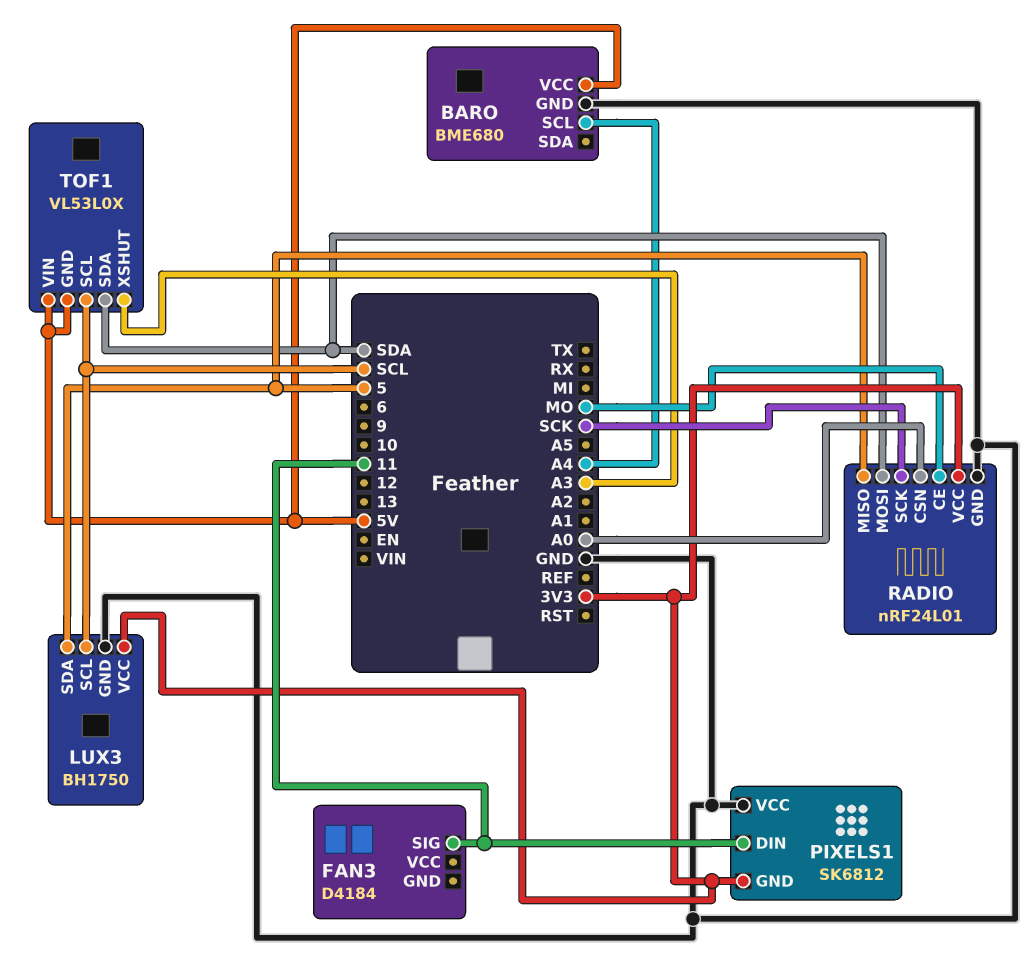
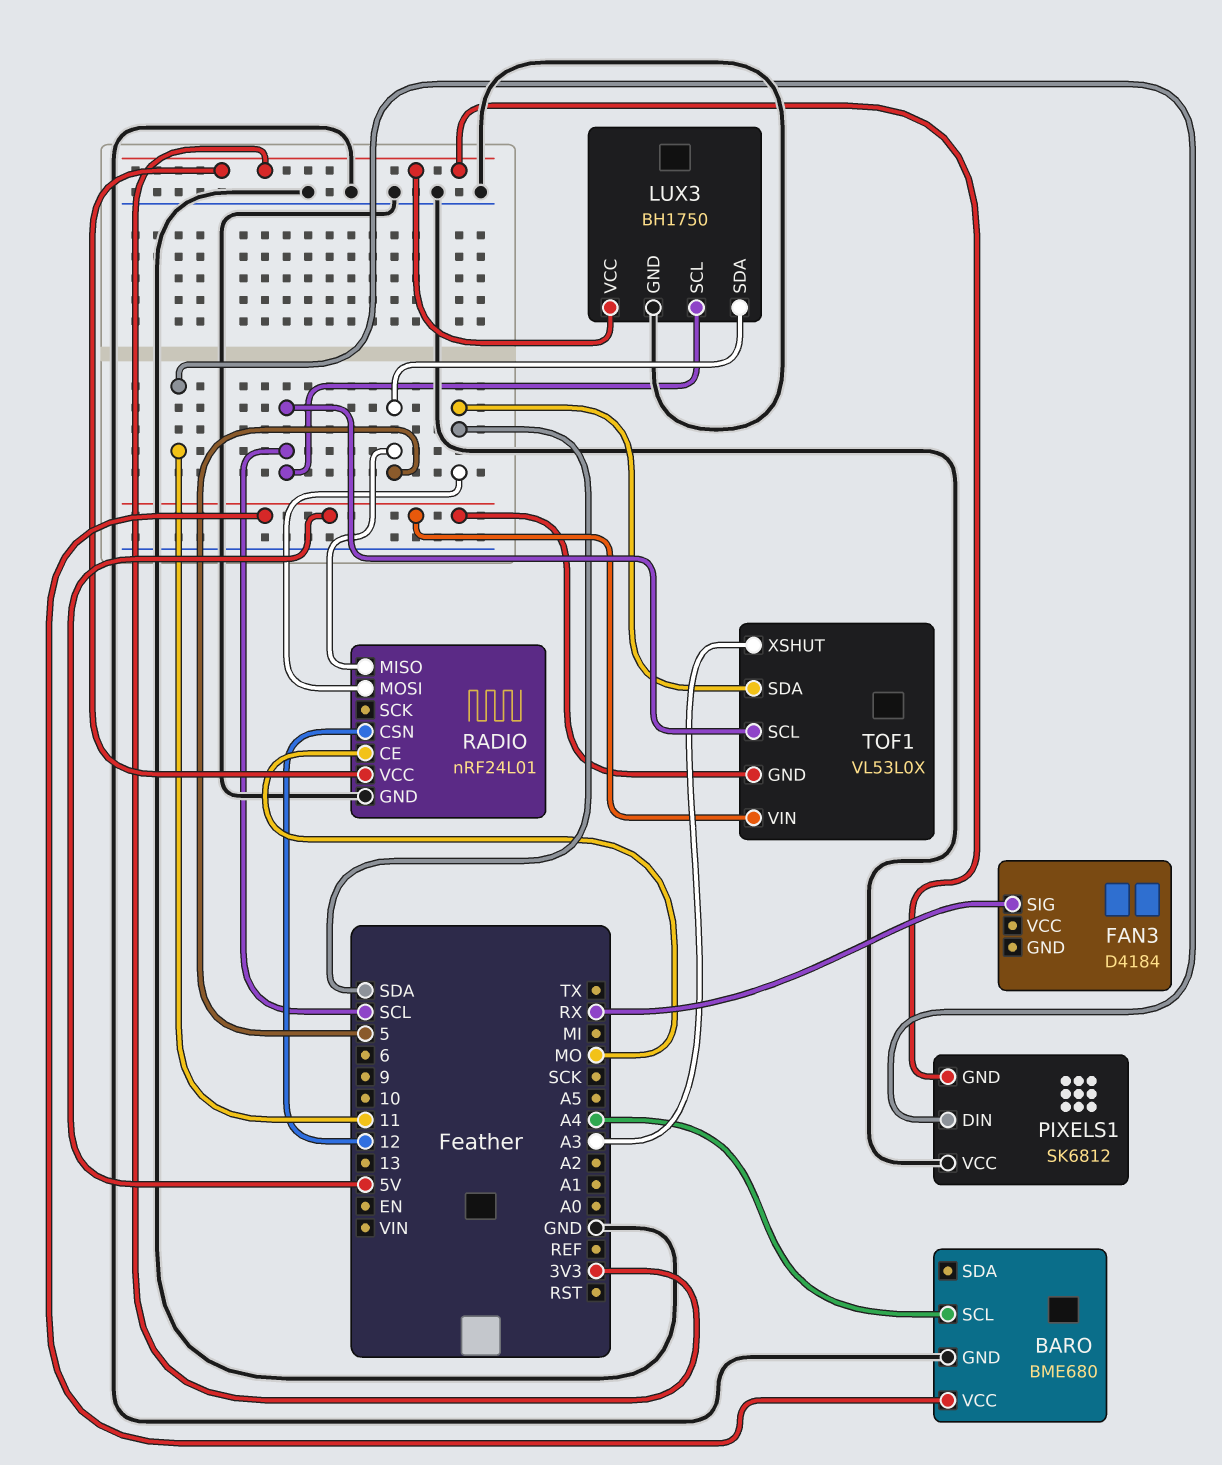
FAN3 pin SIG: 11 -> RX
RADIO pin CSN: A0 -> 12
RADIO pin SCK: SCK -> none

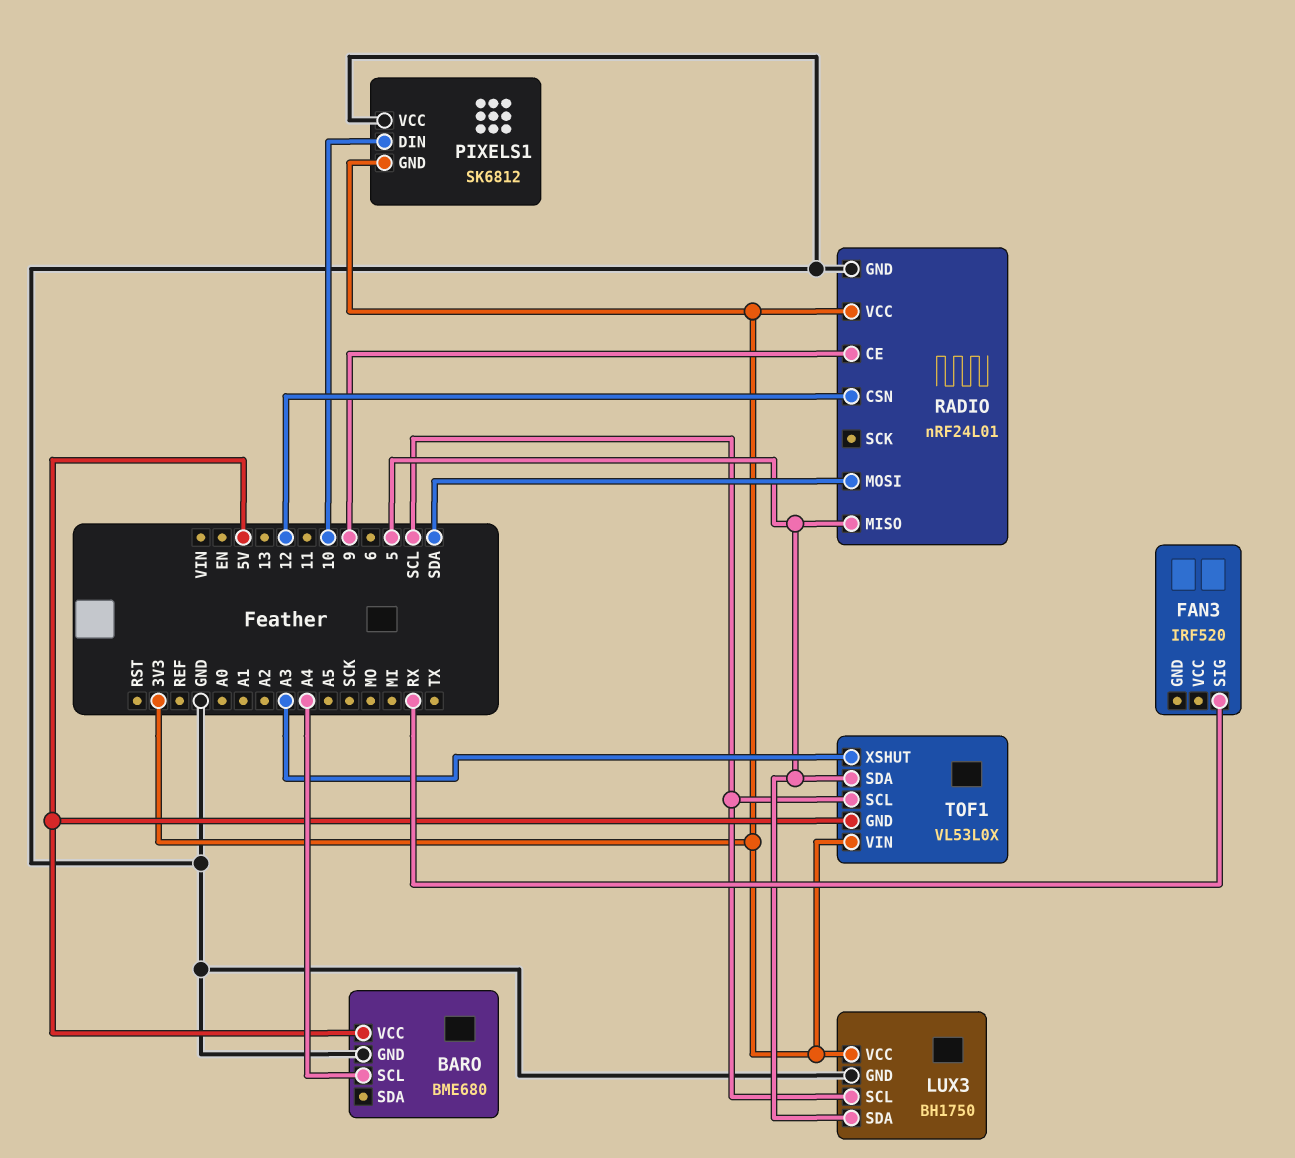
FAN3: D4184 -> IRF520
PIXELS1 pin DIN: 11 -> 10
RADIO pin CE: MO -> 9
TOF1 pin SDA: SDA -> 5
TOF1 pin VIN: 5V -> 3V3

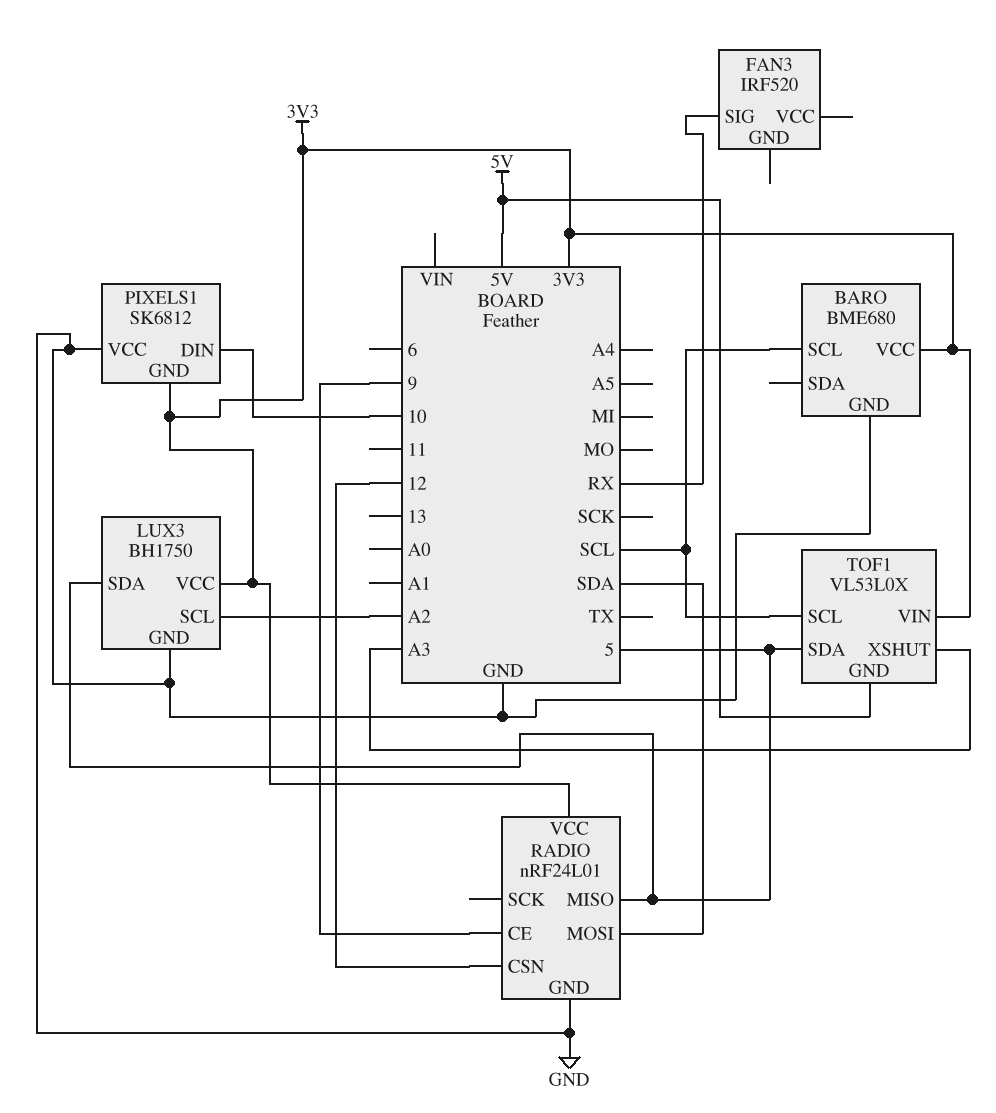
BARO pin SCL: A4 -> SCL
BARO pin VCC: 5V -> 3V3
LUX3 pin SCL: SCL -> A2

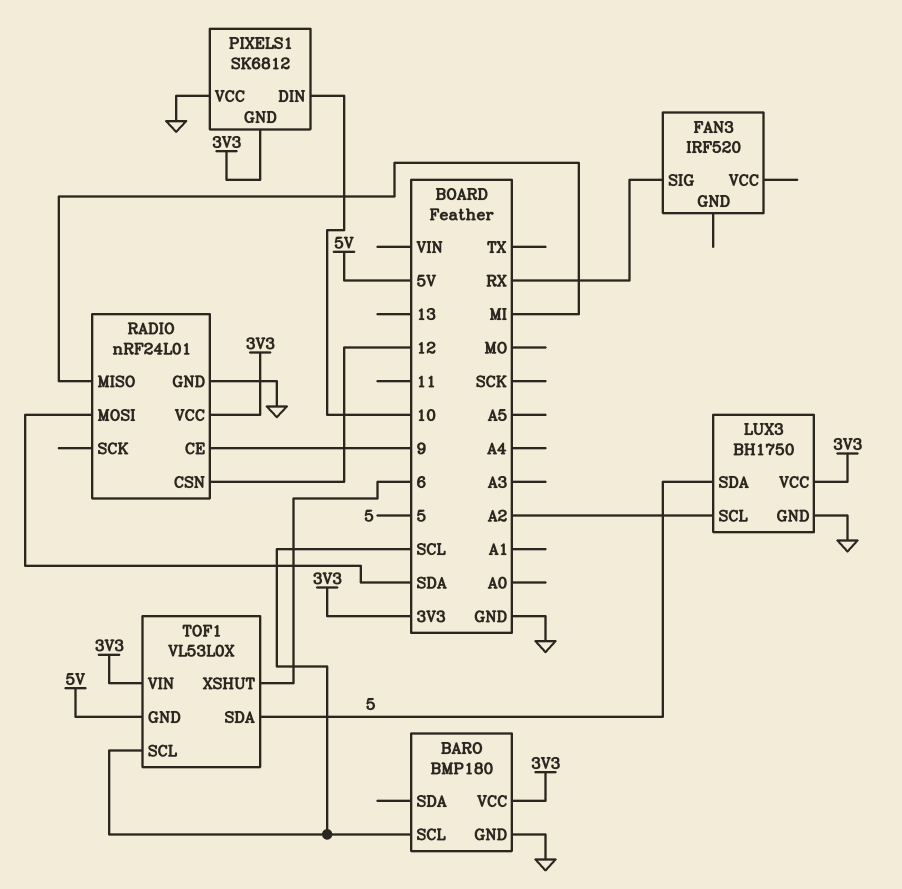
BARO: BME680 -> BMP180
RADIO pin MISO: 5 -> MI
TOF1 pin XSHUT: A3 -> 6

